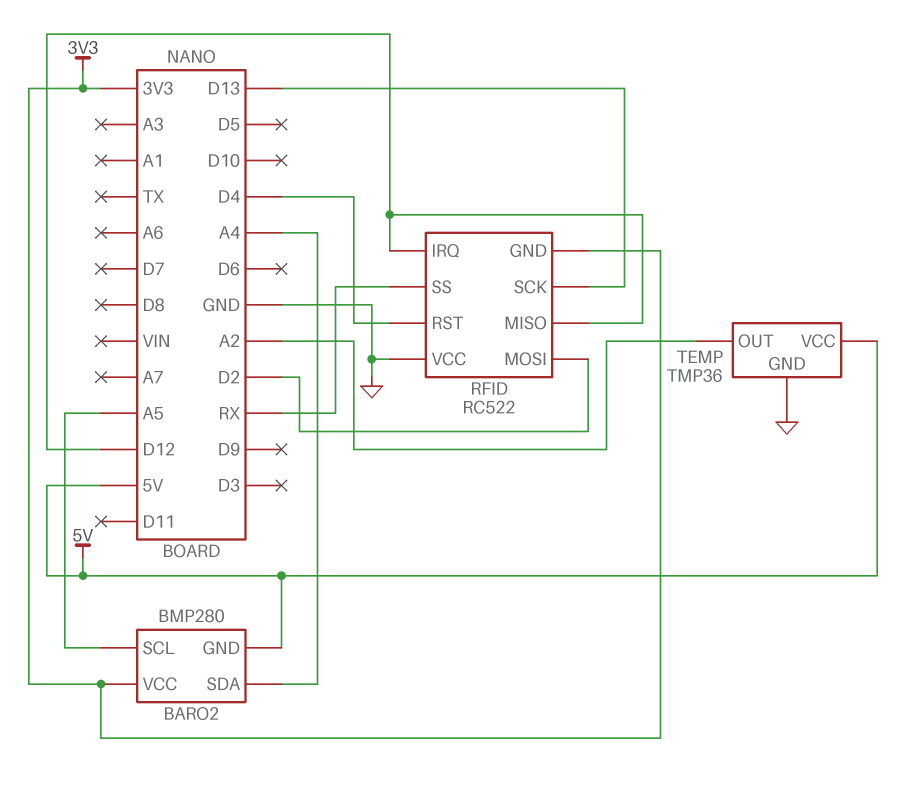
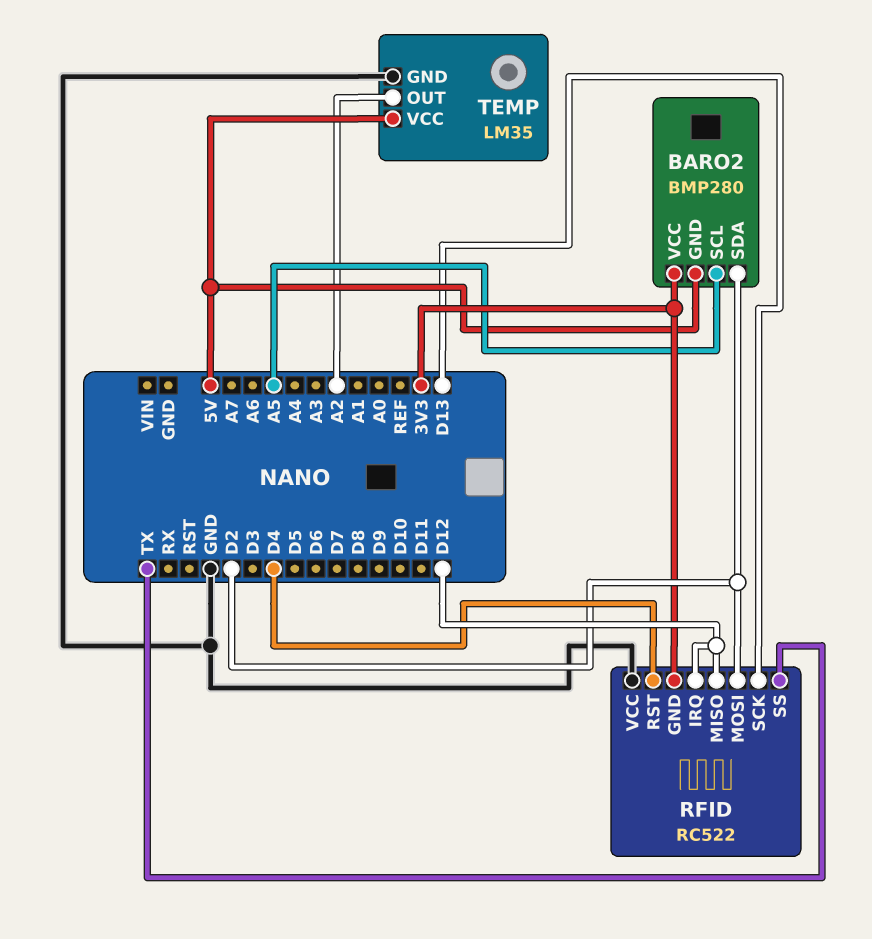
BARO2 pin SDA: A4 -> D2
RFID pin SS: RX -> TX
TEMP: TMP36 -> LM35

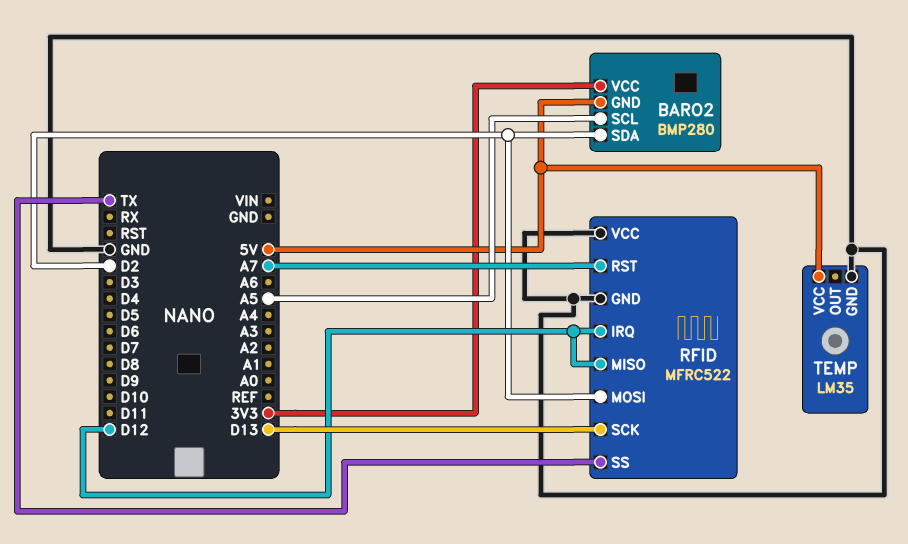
RFID: RC522 -> MFRC522
RFID pin GND: 3V3 -> GND
RFID pin RST: D4 -> A7
TEMP pin OUT: A2 -> none

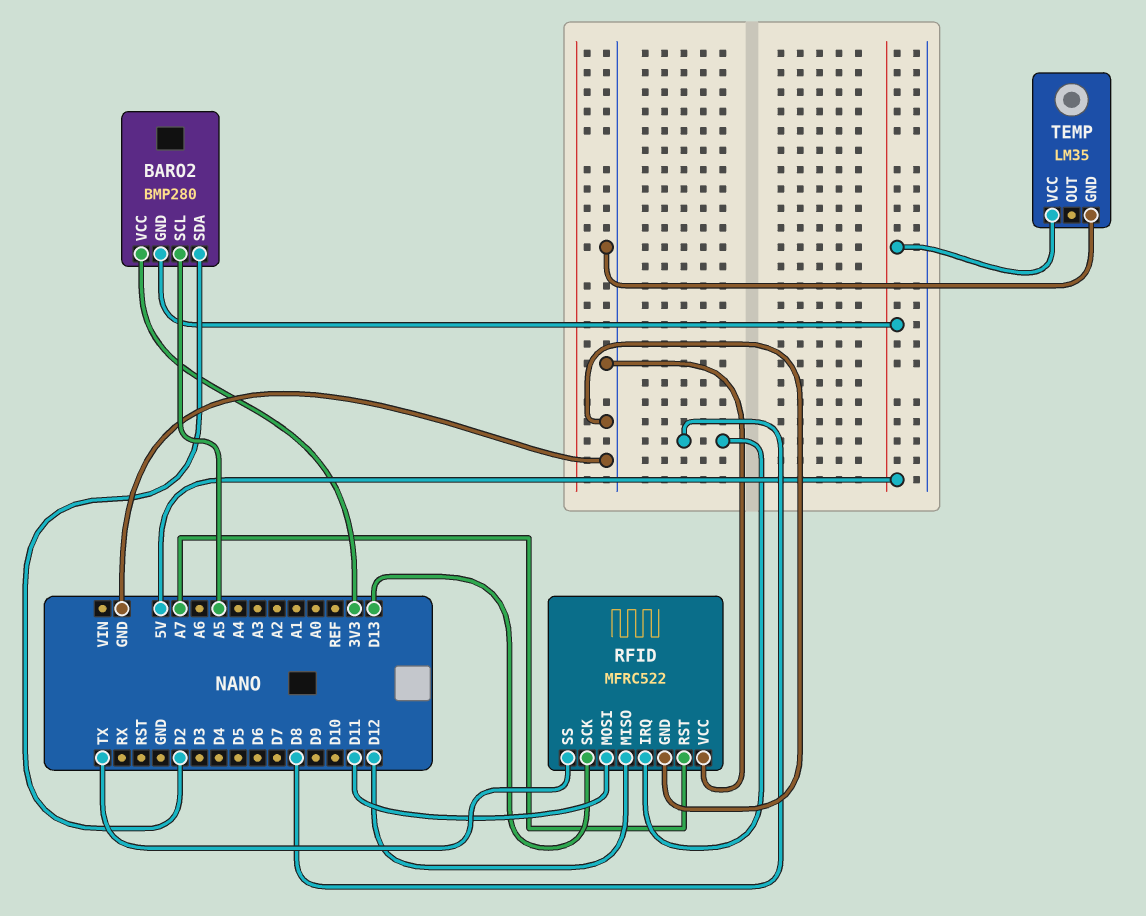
RFID pin IRQ: D12 -> D8
RFID pin MOSI: D2 -> D11

